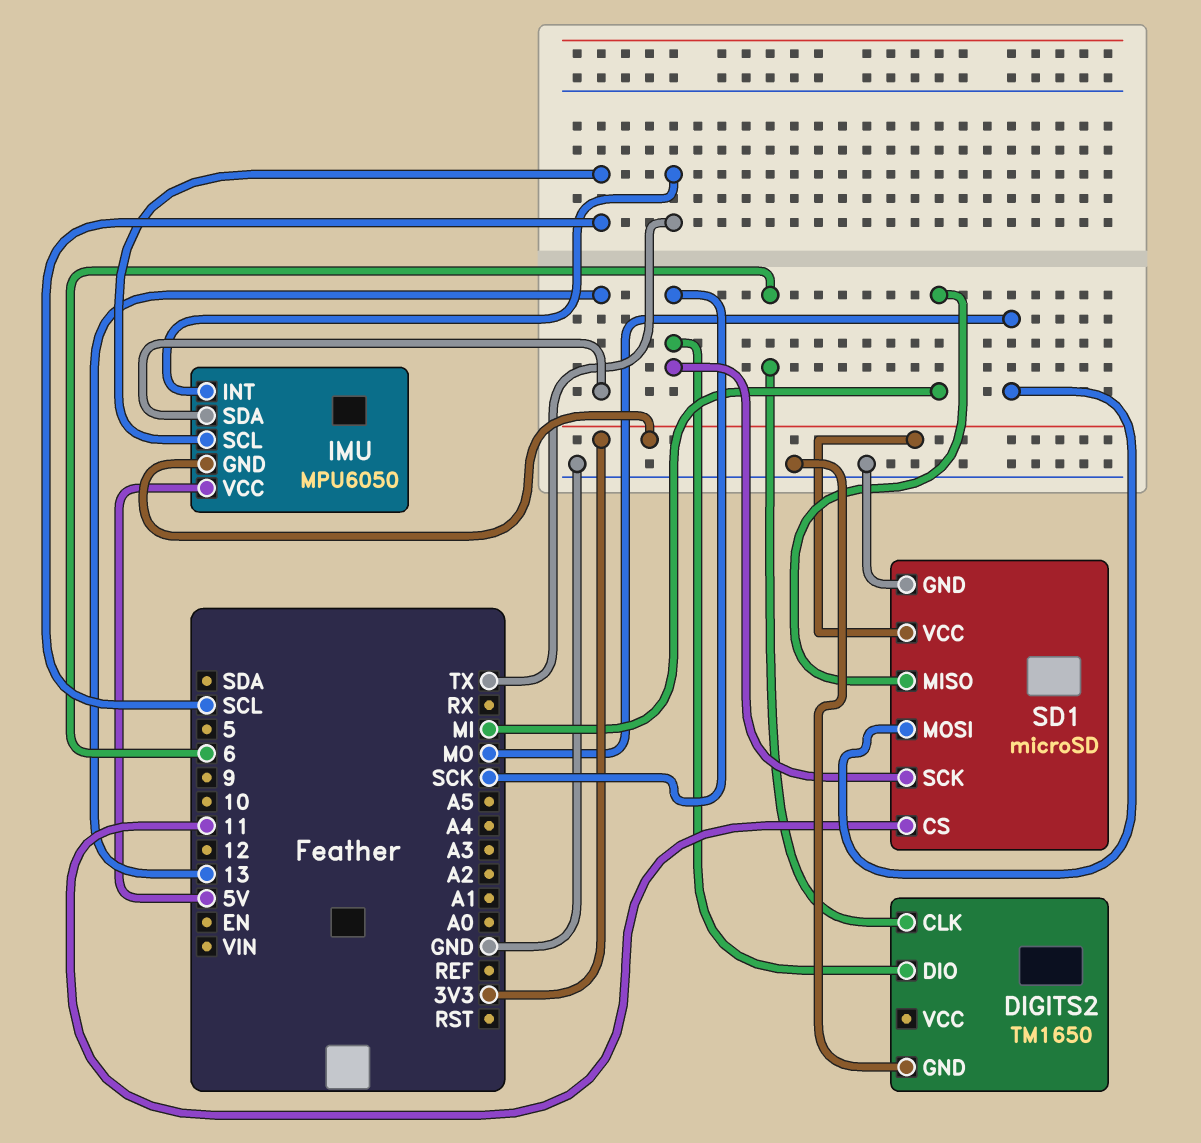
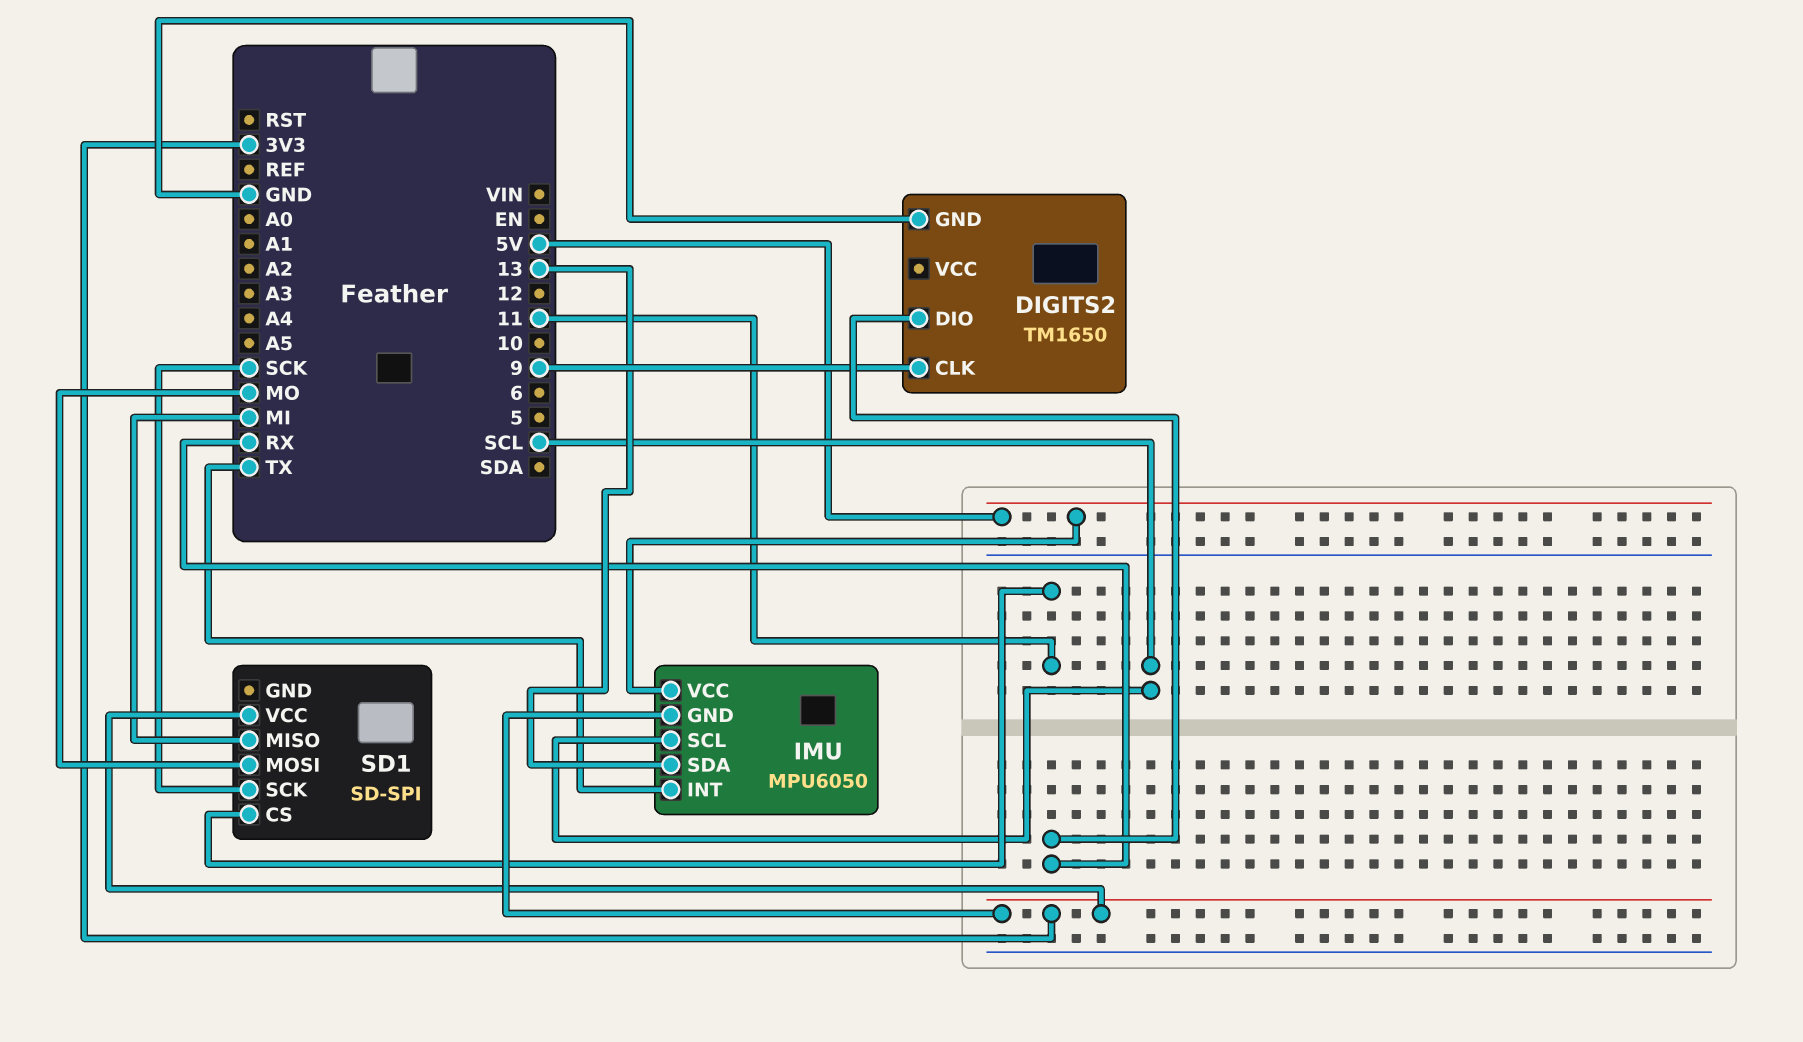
DIGITS2 pin CLK: 6 -> 9
DIGITS2 pin DIO: SCK -> RX
SD1: microSD -> SD-SPI
SD1 pin GND: GND -> none

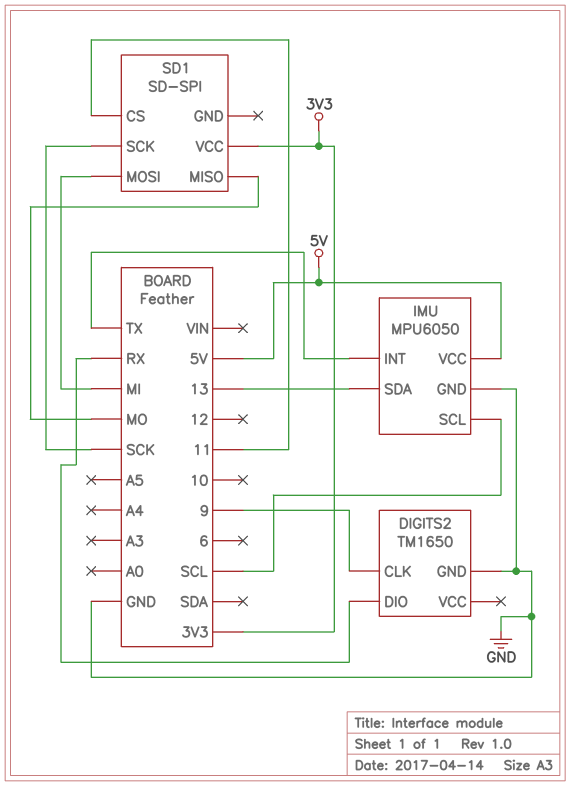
IMU pin GND: 3V3 -> GND
SD1 pin MISO: MI -> MO
SD1 pin MOSI: MO -> MI

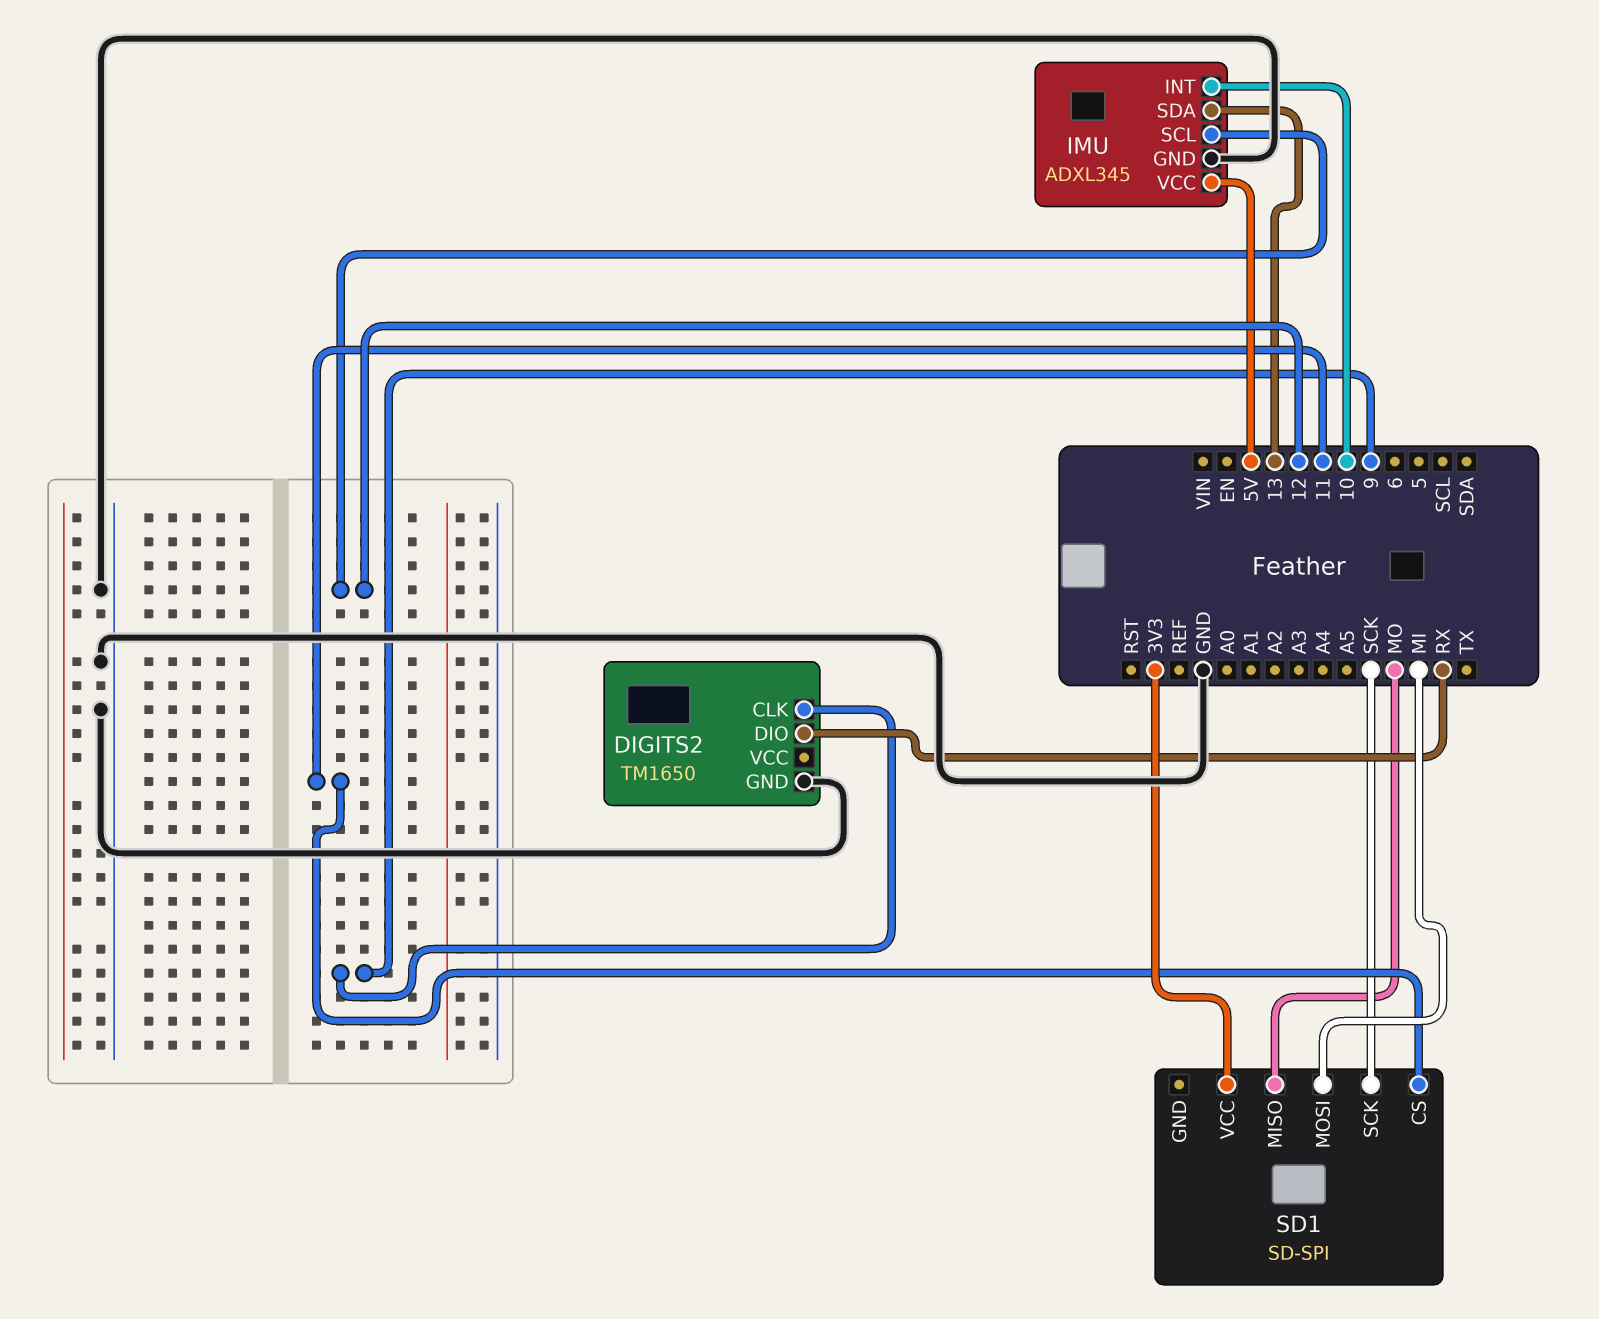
IMU: MPU6050 -> ADXL345
IMU pin INT: TX -> 10
IMU pin SCL: SCL -> 12

